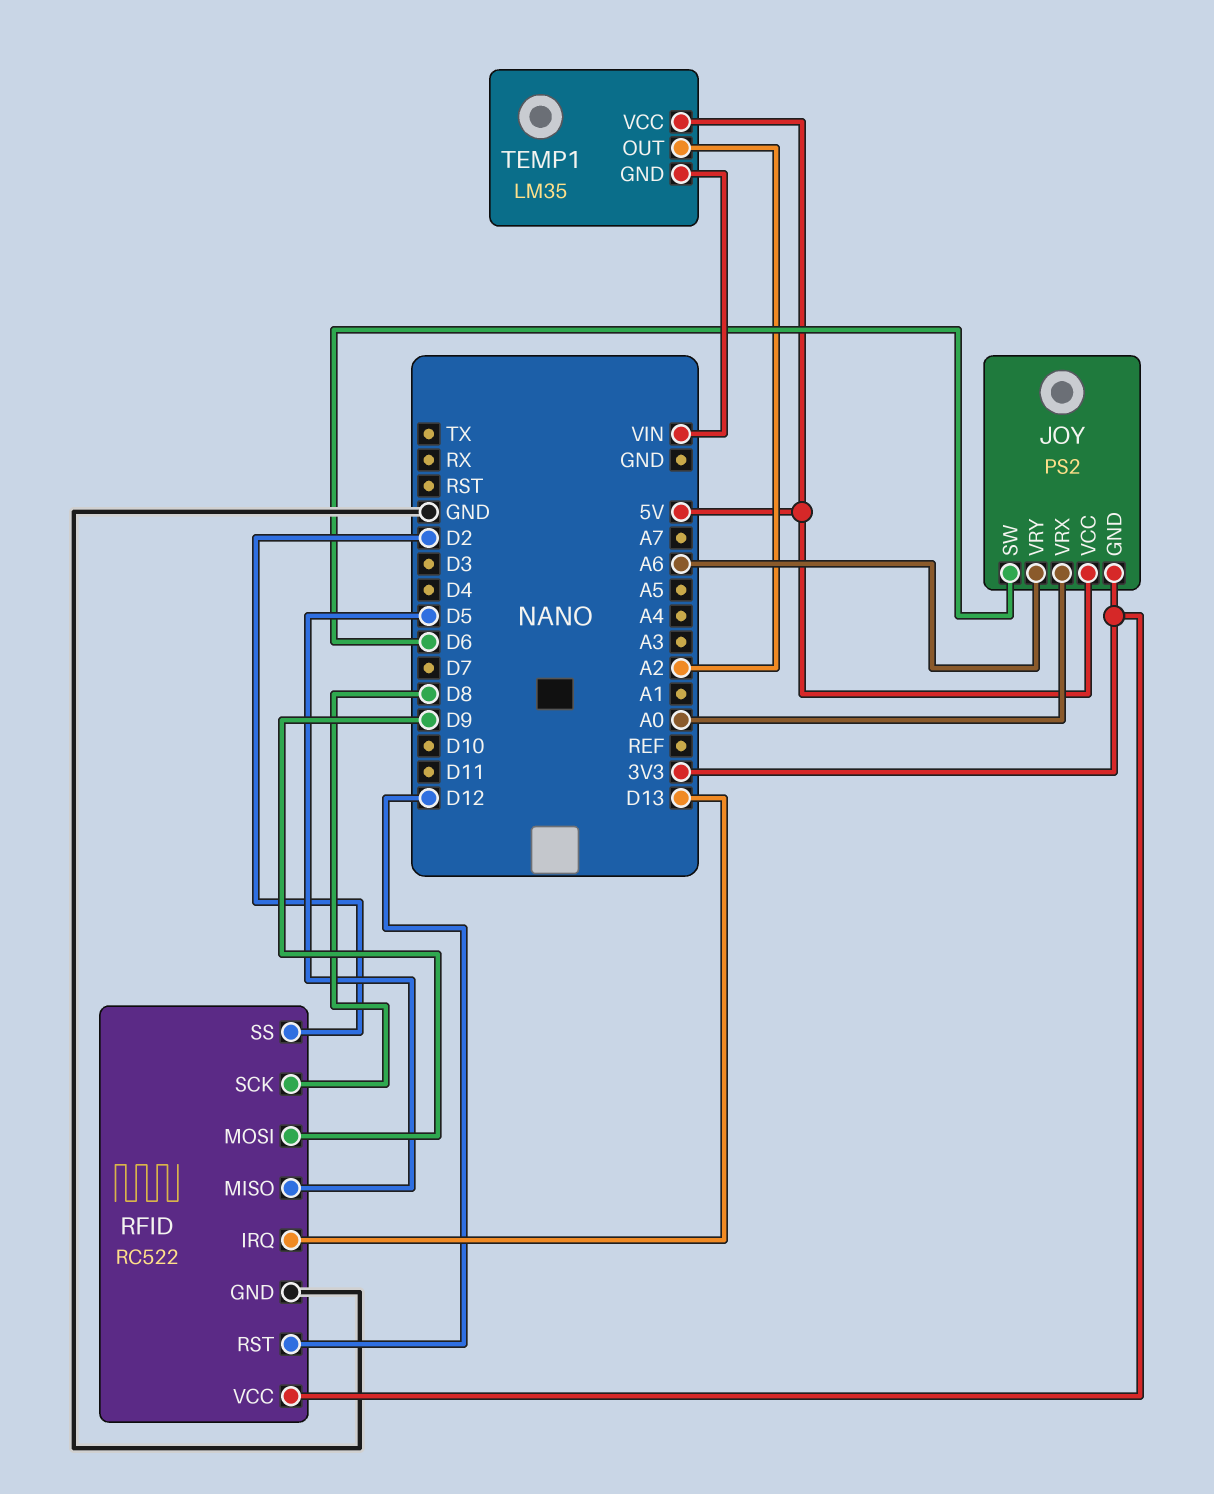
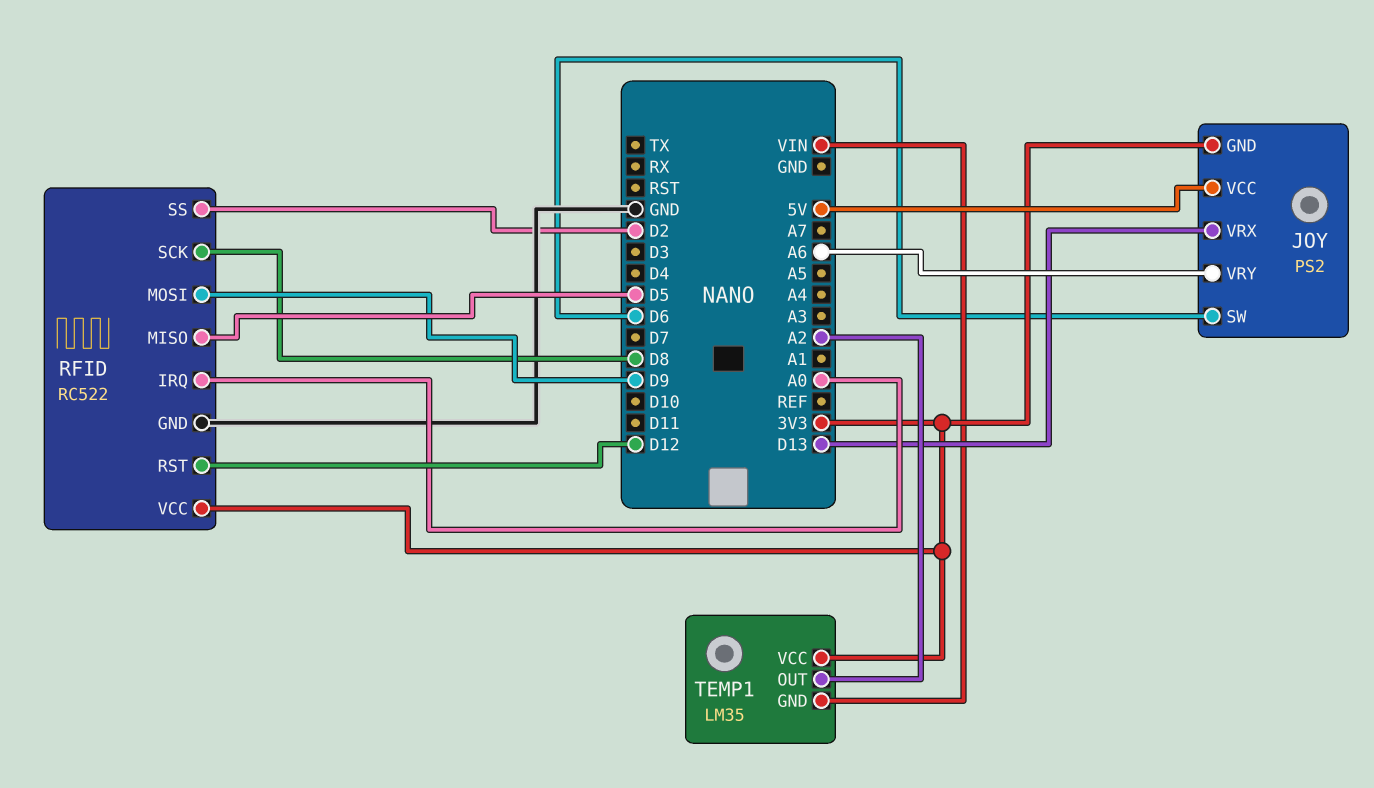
JOY pin VRX: A0 -> D13
RFID pin IRQ: D13 -> A0
TEMP1 pin VCC: 5V -> 3V3

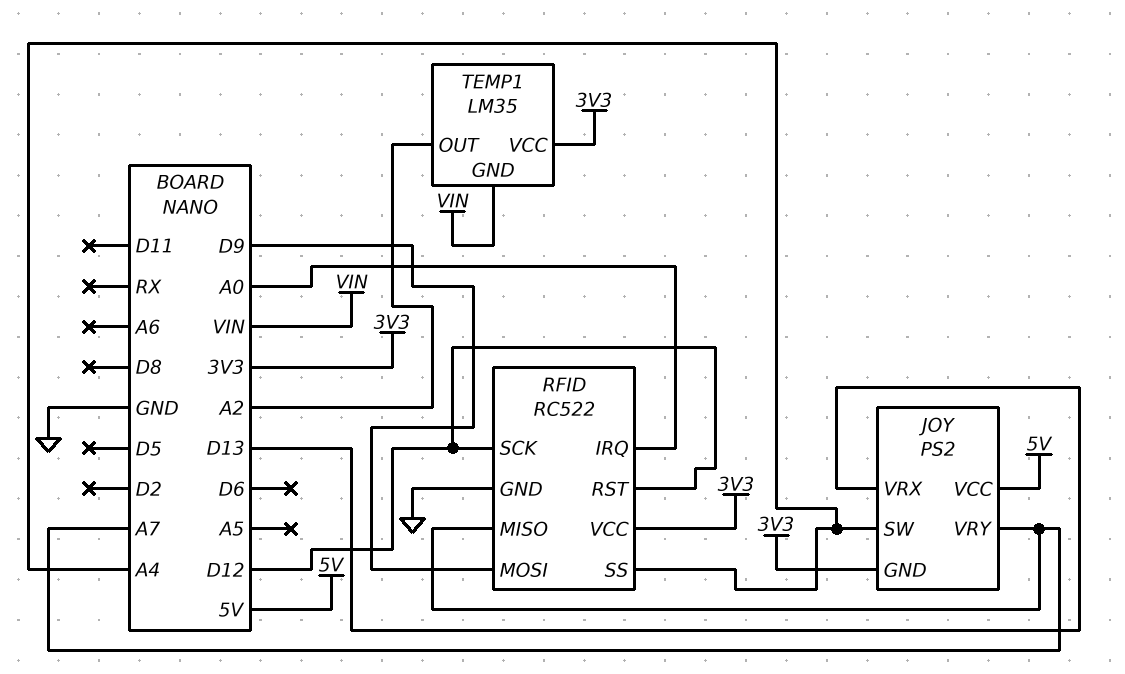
JOY pin SW: D6 -> A4
JOY pin VRY: A6 -> A7
RFID pin MISO: D5 -> A7
RFID pin SCK: D8 -> D12
RFID pin SS: D2 -> A4

